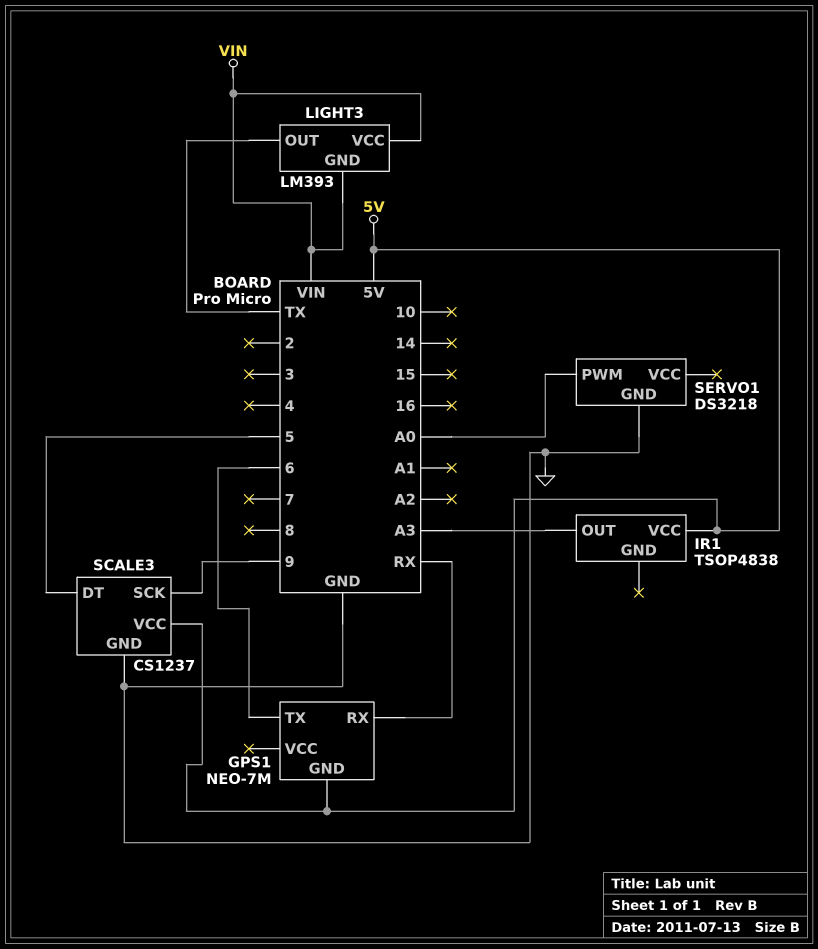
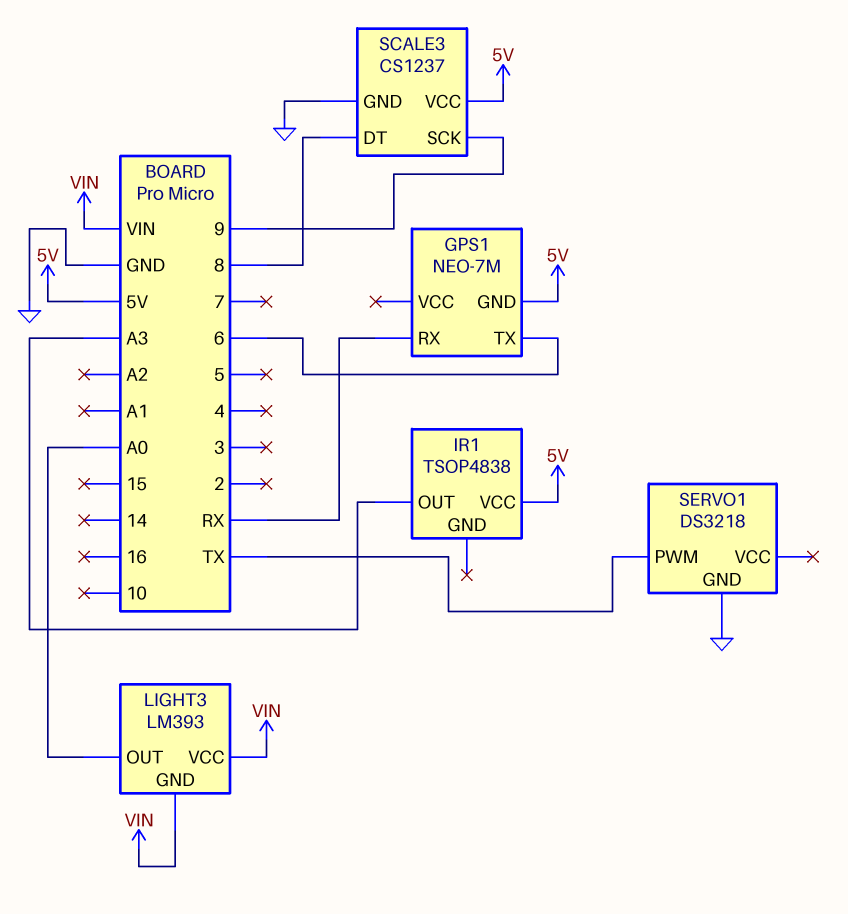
LIGHT3 pin OUT: TX -> A0
SCALE3 pin DT: 5 -> 8
SERVO1 pin PWM: A0 -> TX

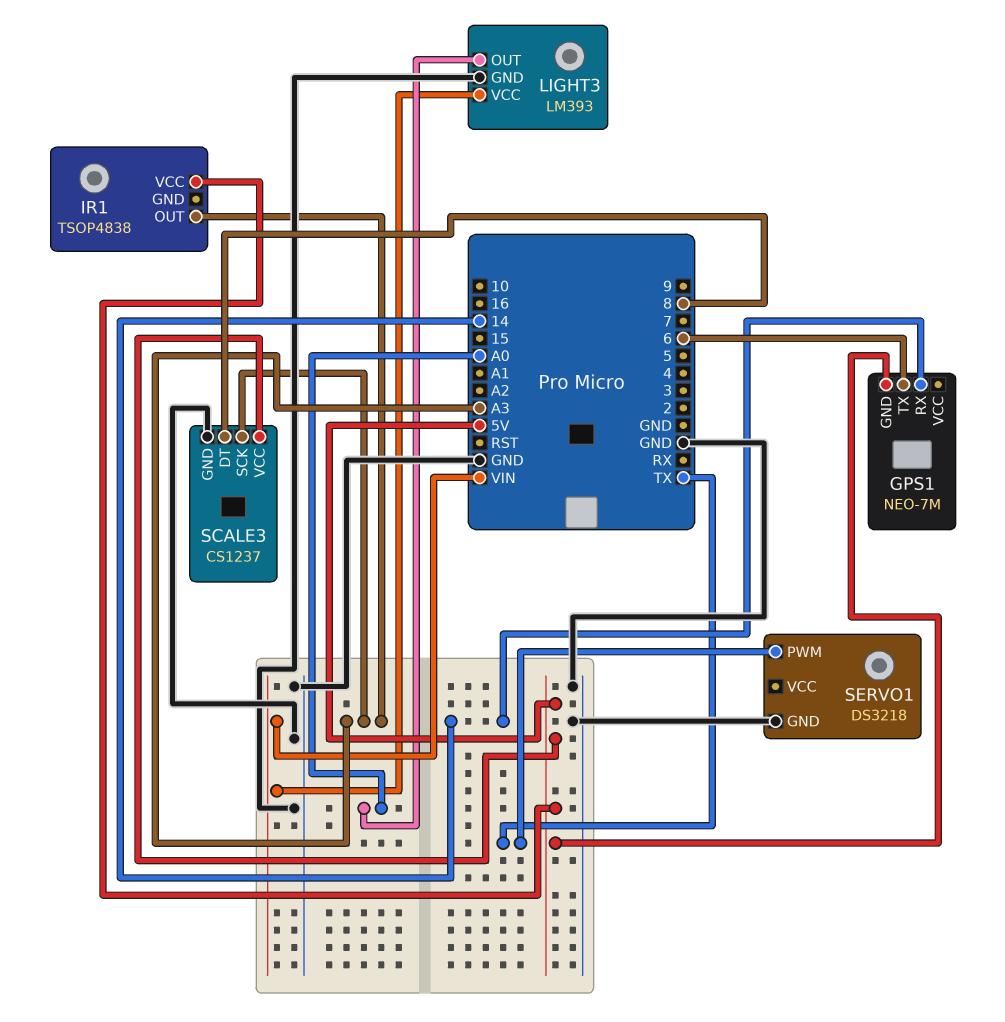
GPS1 pin RX: RX -> 14
LIGHT3 pin GND: VIN -> GND
SCALE3 pin SCK: 9 -> A3

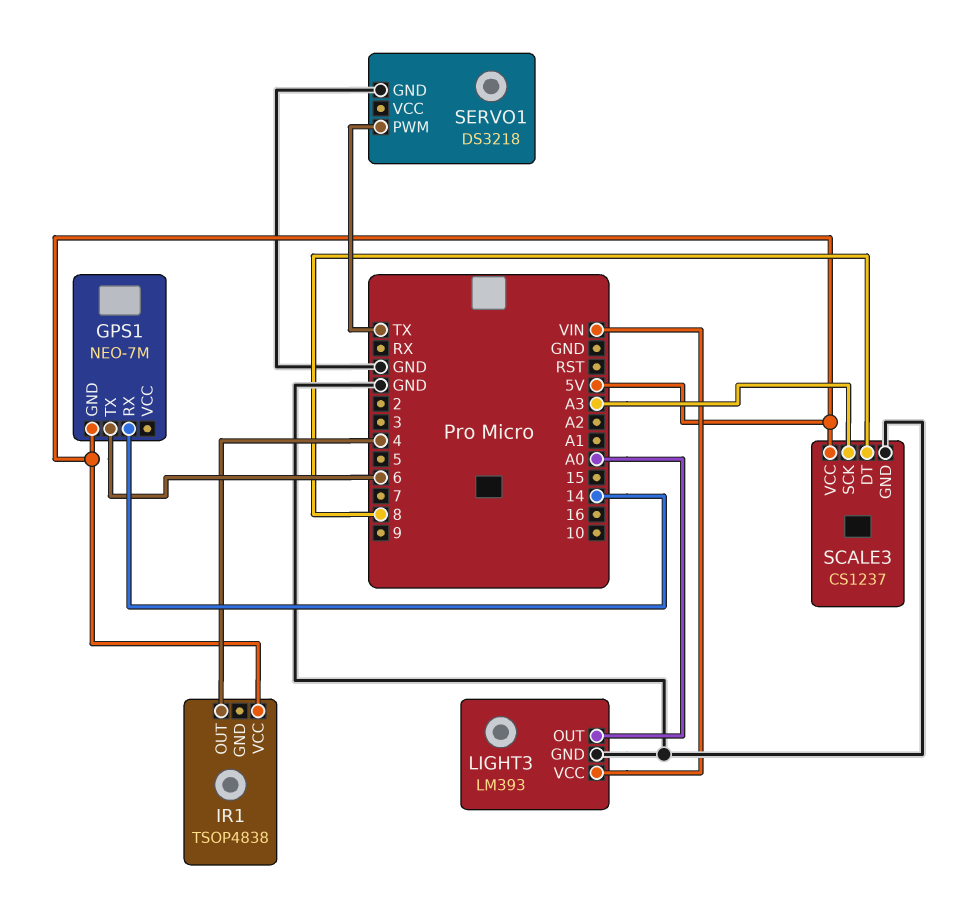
IR1 pin OUT: A3 -> 4

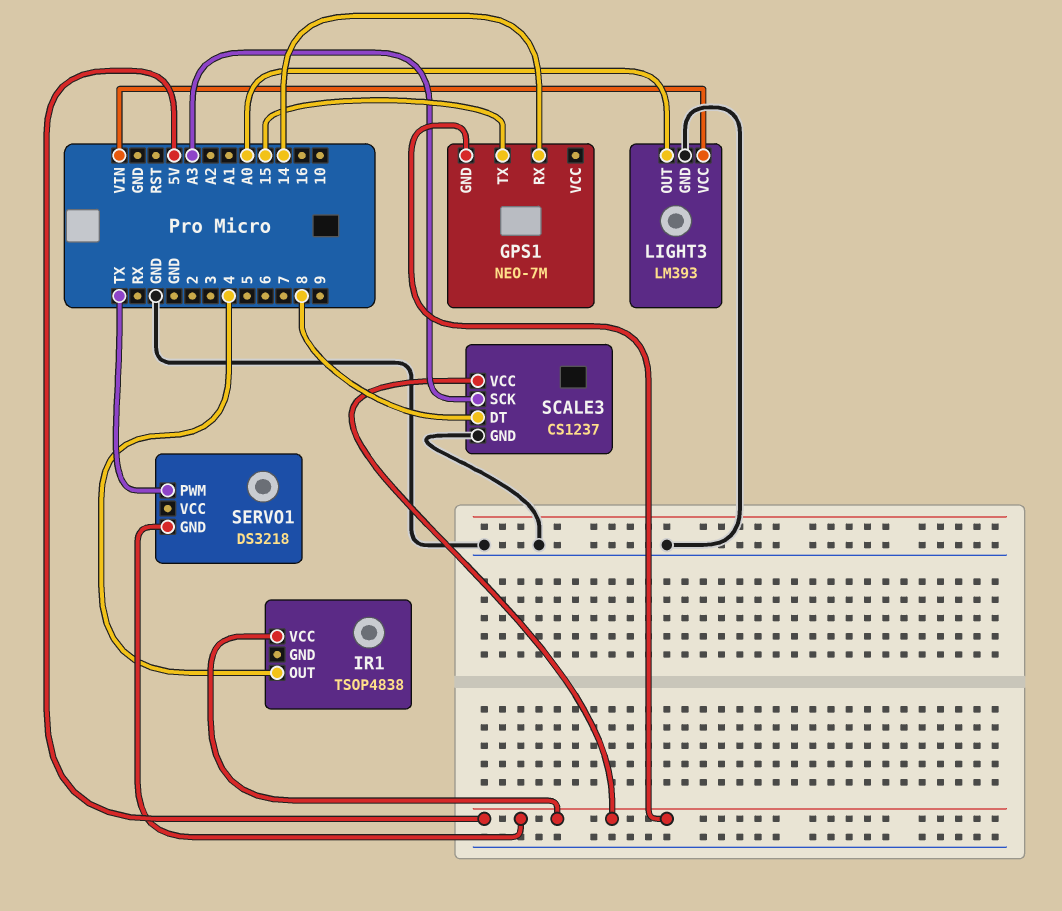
GPS1 pin TX: 6 -> 15
SERVO1 pin GND: GND -> 5V

